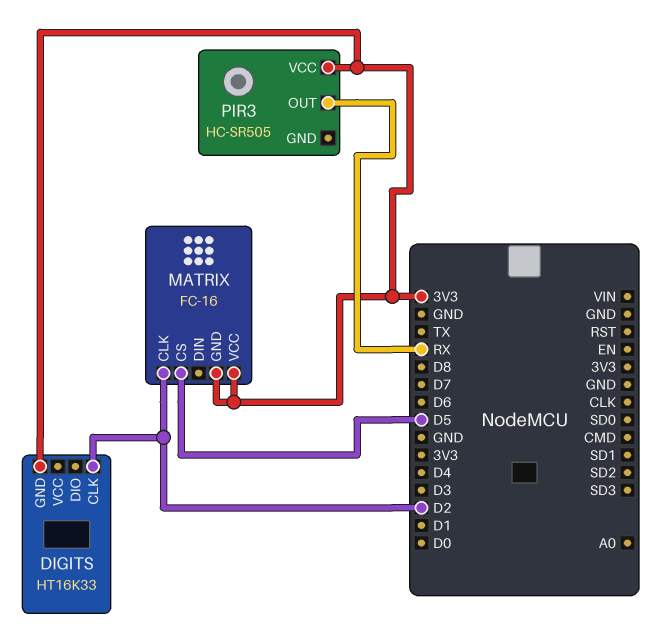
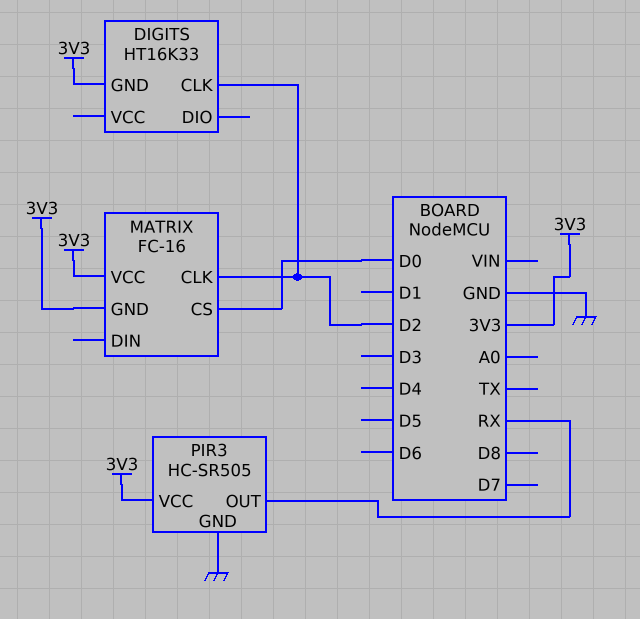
MATRIX pin CS: D5 -> D0
PIR3 pin GND: none -> GND

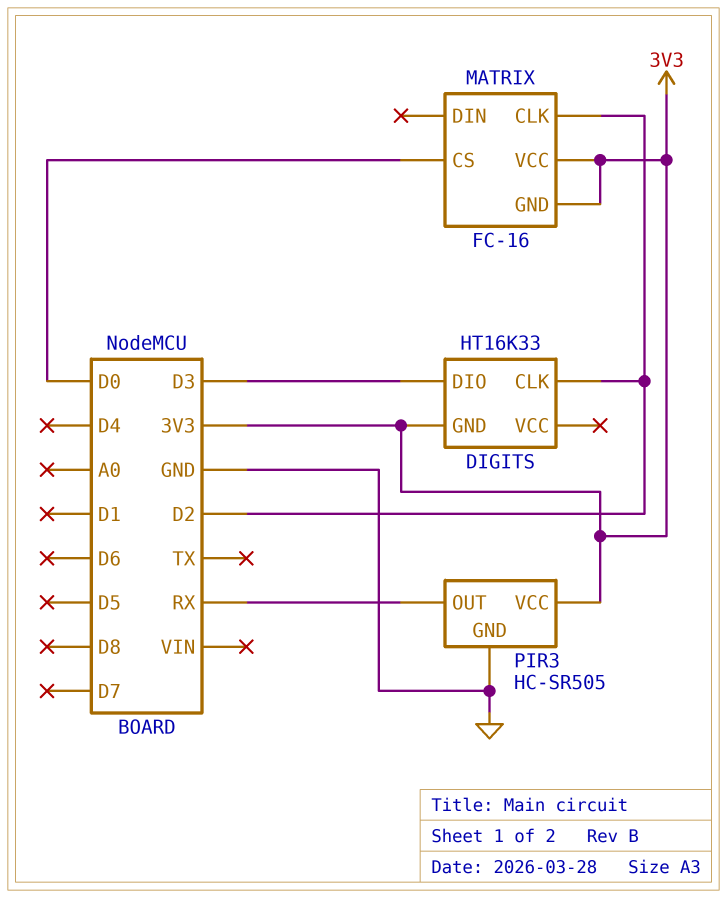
DIGITS pin DIO: none -> D3

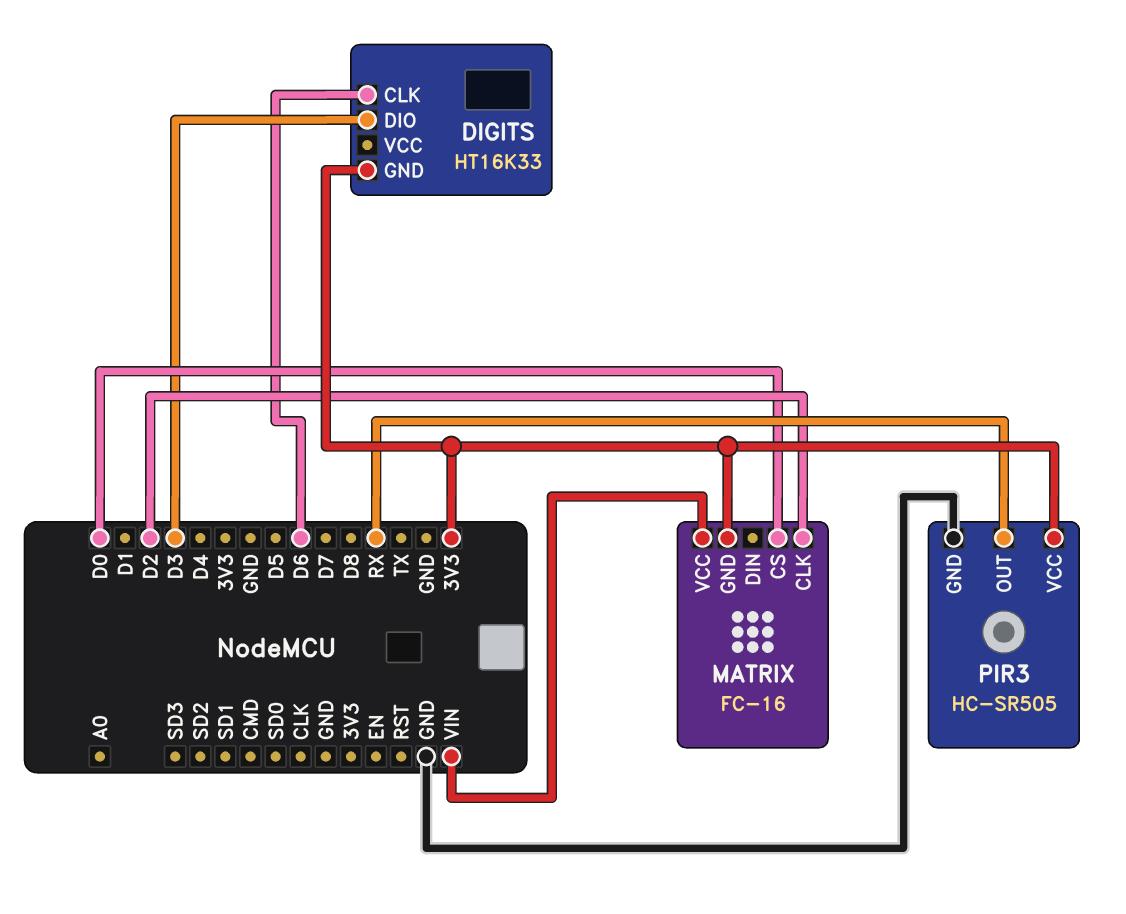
DIGITS pin CLK: D2 -> D6
MATRIX pin VCC: 3V3 -> VIN

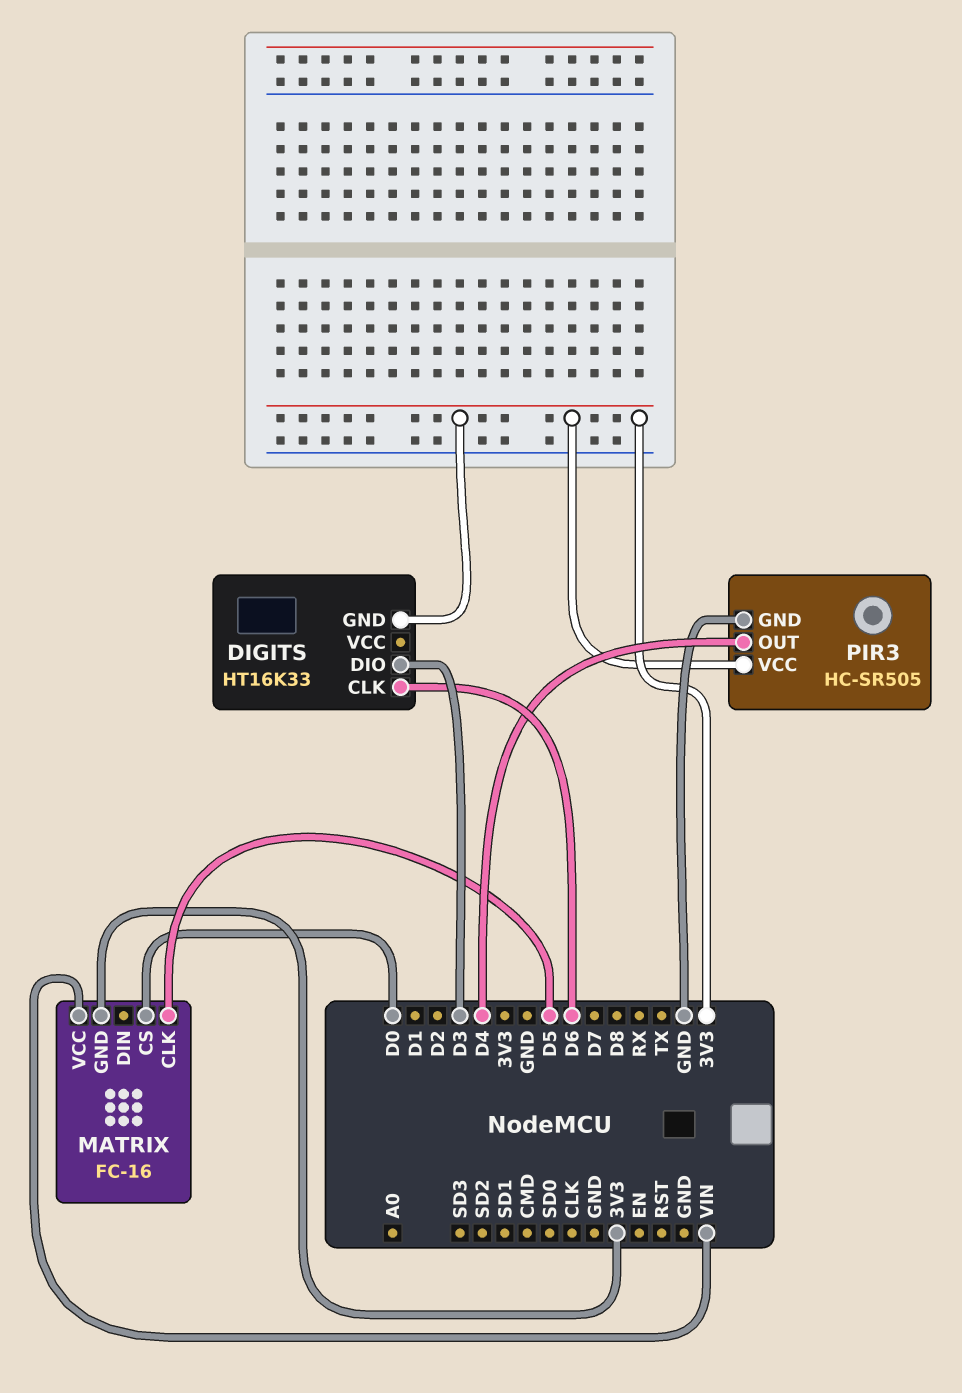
MATRIX pin CLK: D2 -> D5
PIR3 pin OUT: RX -> D4

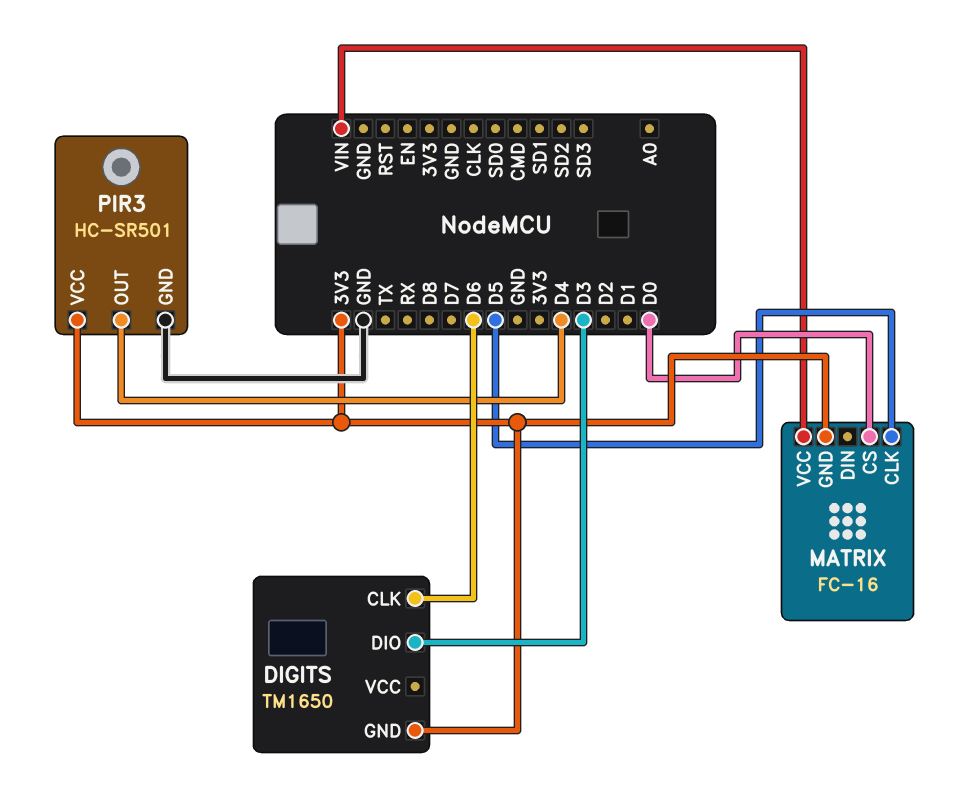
DIGITS: HT16K33 -> TM1650
PIR3: HC-SR505 -> HC-SR501

